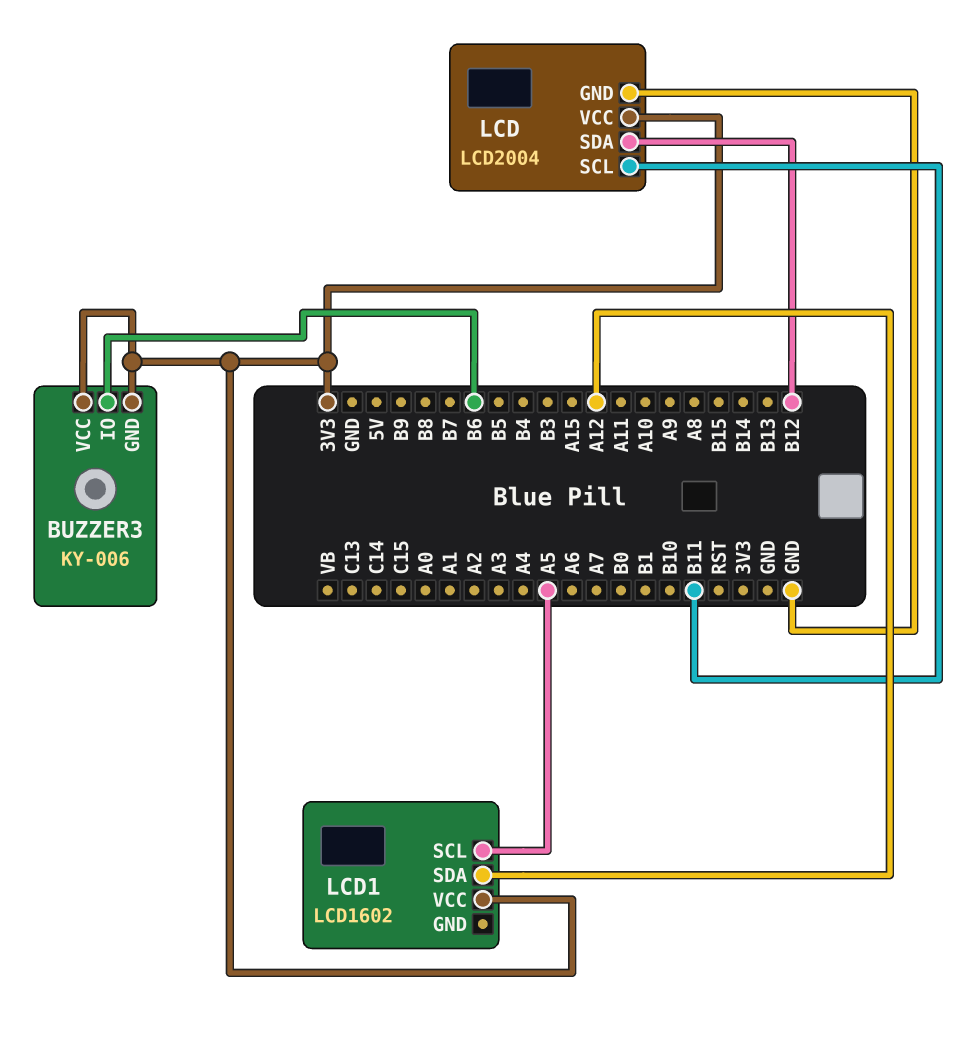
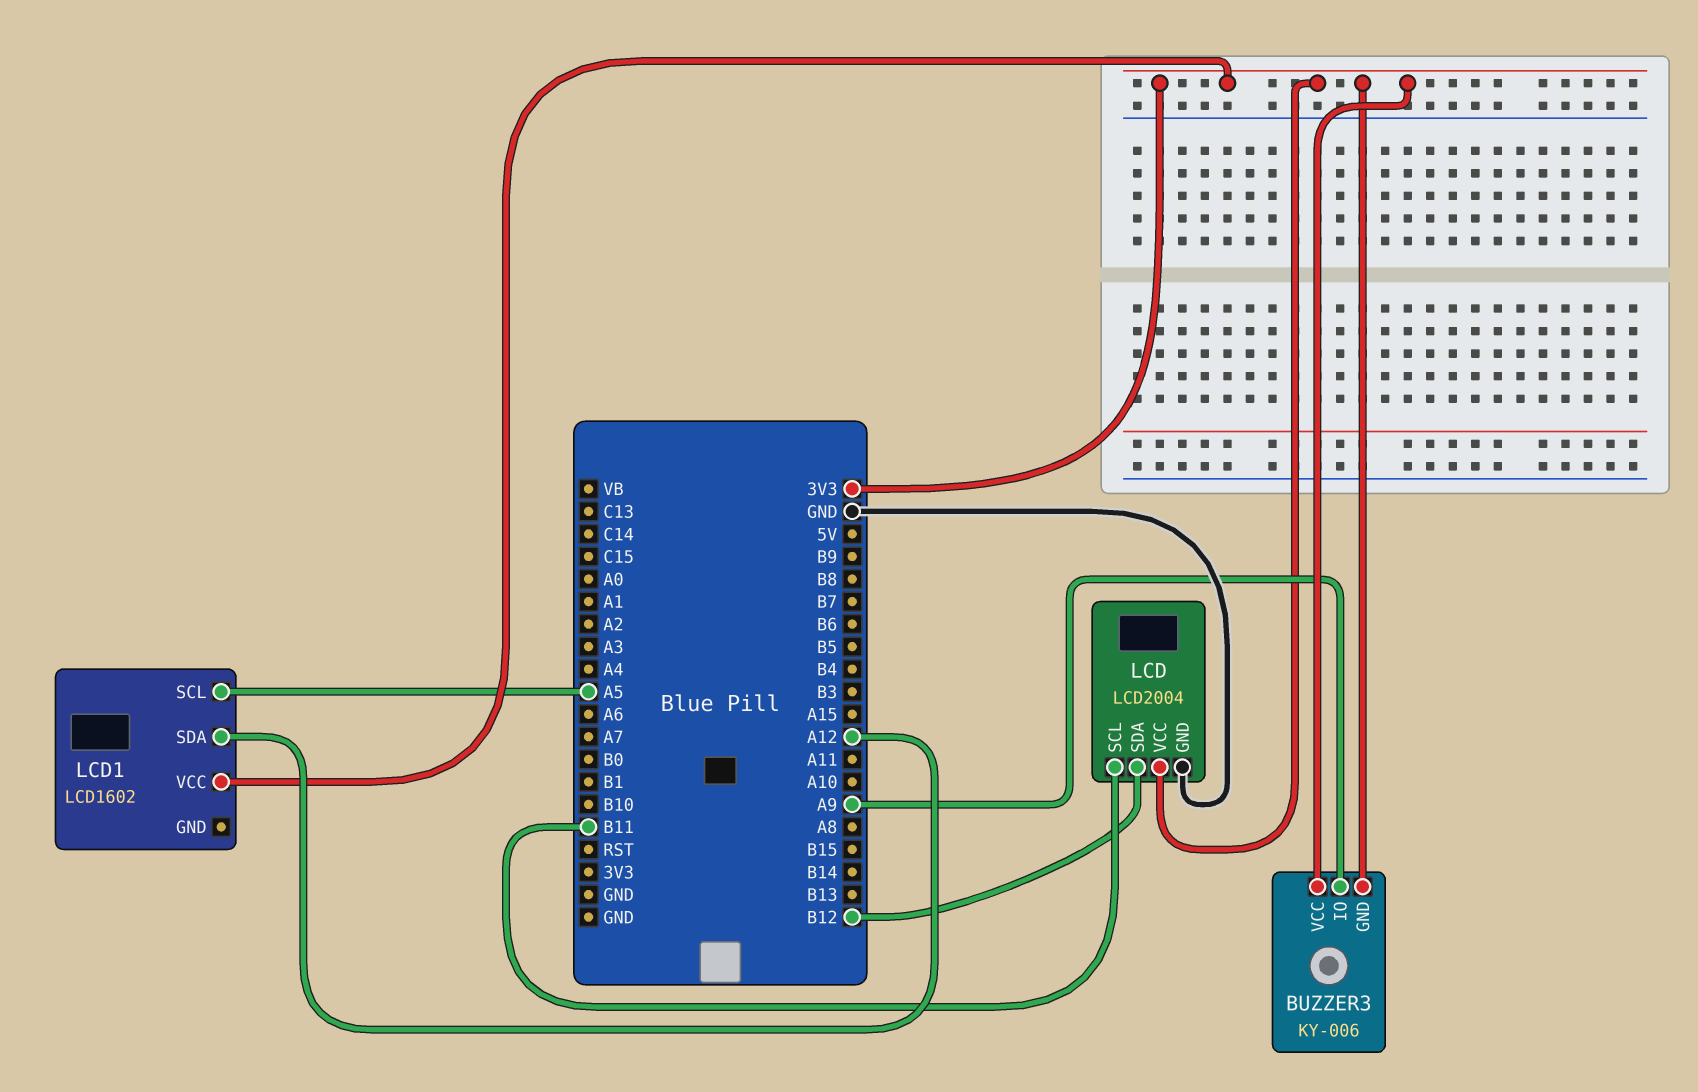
BUZZER3 pin IO: B6 -> A9

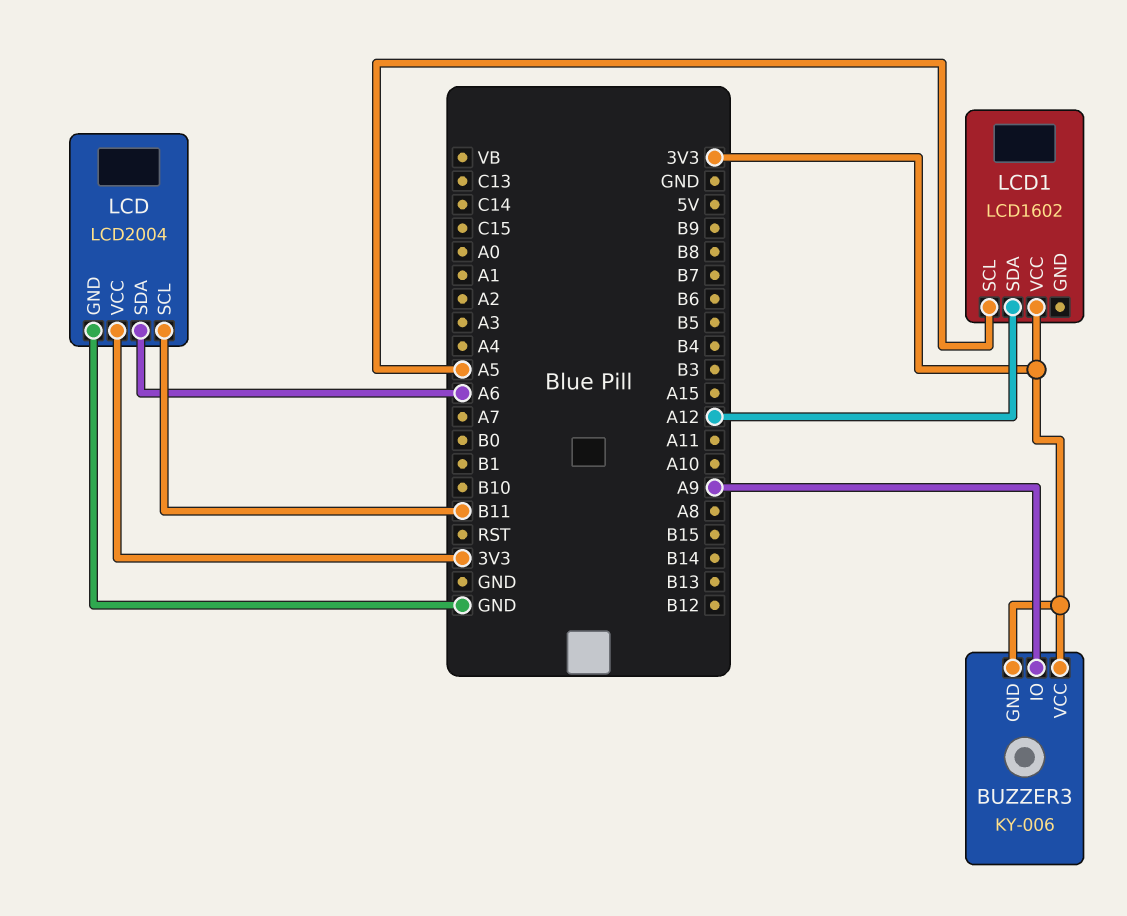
LCD pin SDA: B12 -> A6

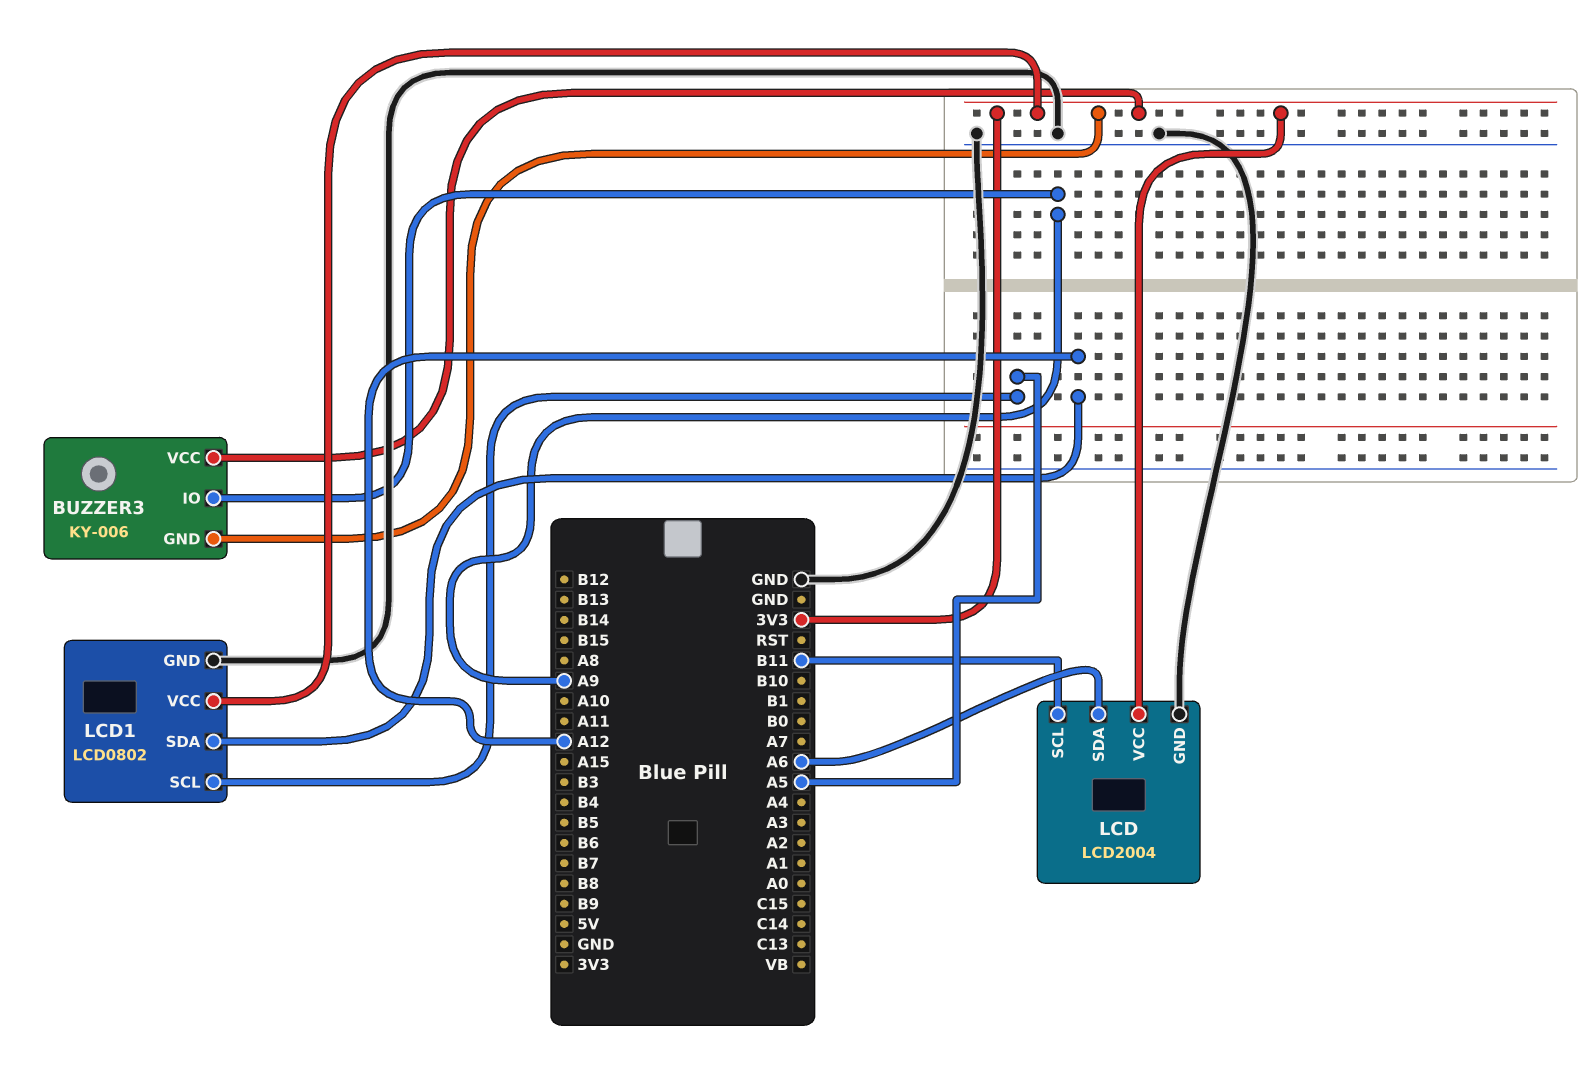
LCD1: LCD1602 -> LCD0802
LCD1 pin GND: none -> GND

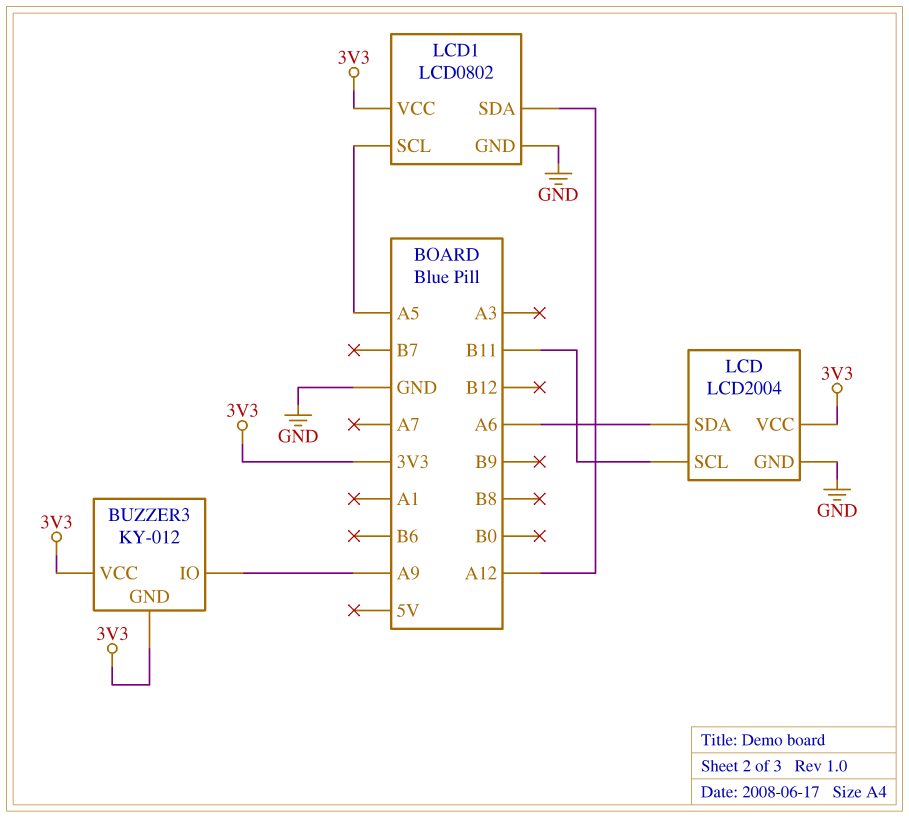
BUZZER3: KY-006 -> KY-012

